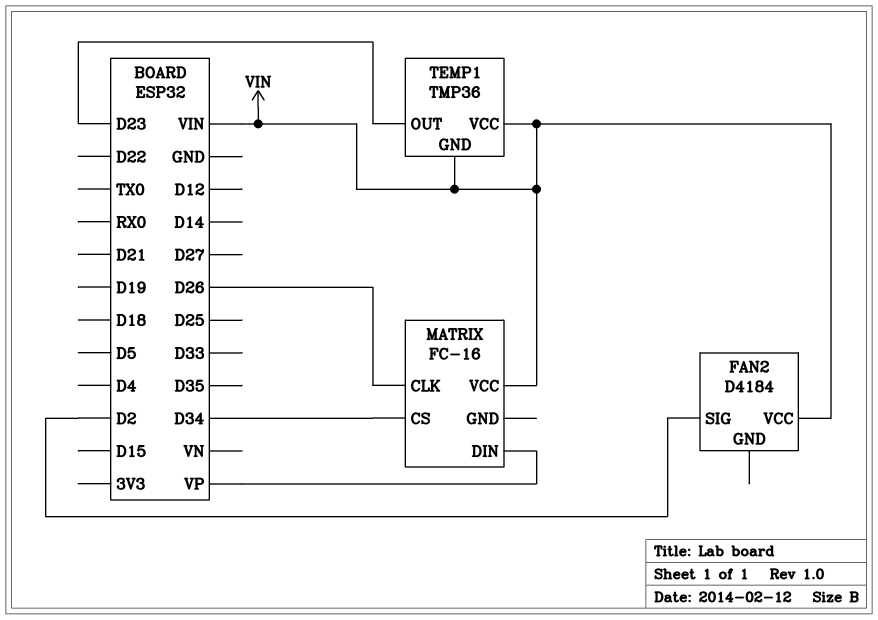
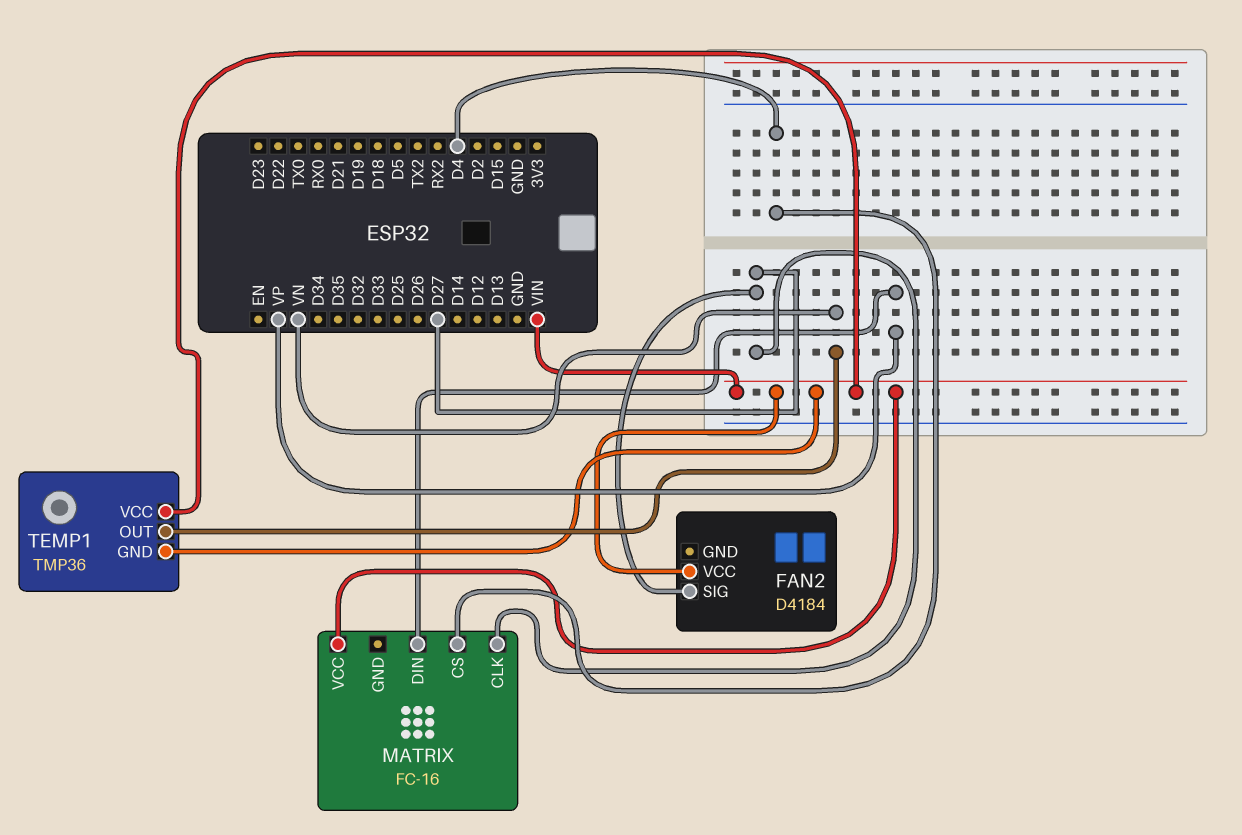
FAN2 pin SIG: D2 -> D27
MATRIX pin CLK: D26 -> D27
MATRIX pin CS: D34 -> D4
TEMP1 pin OUT: D23 -> VN

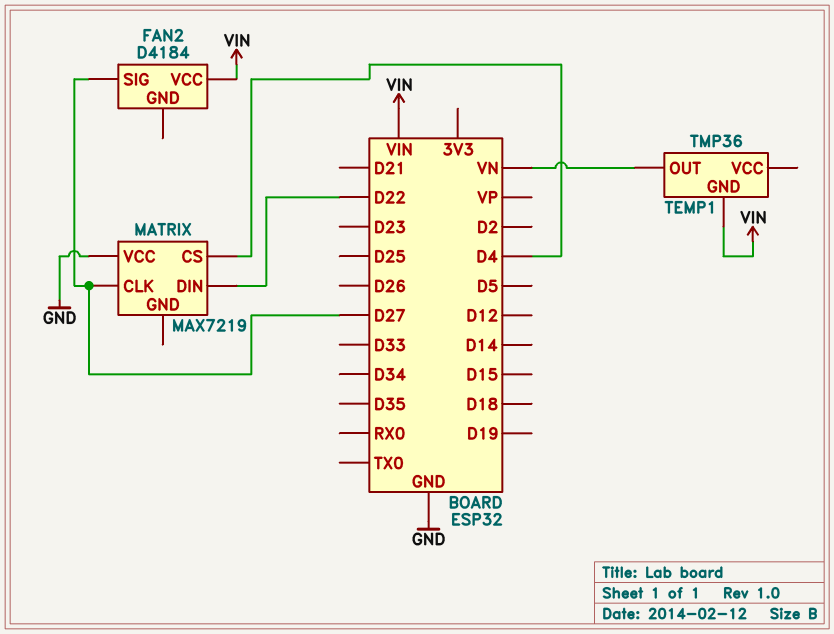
MATRIX: FC-16 -> MAX7219
MATRIX pin DIN: VP -> D22
MATRIX pin VCC: VIN -> GND
TEMP1 pin VCC: VIN -> none

